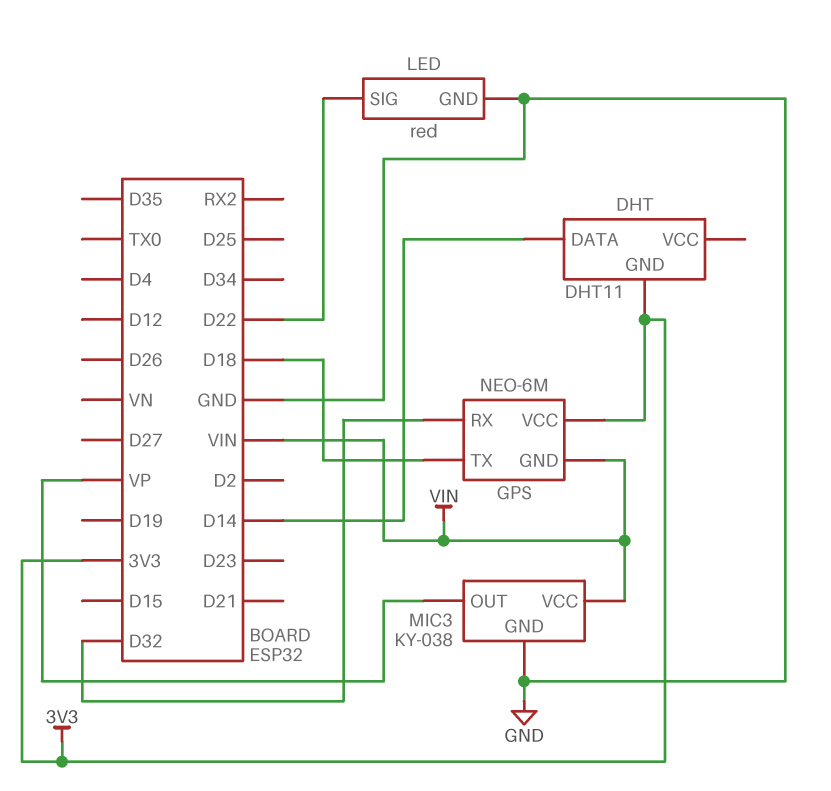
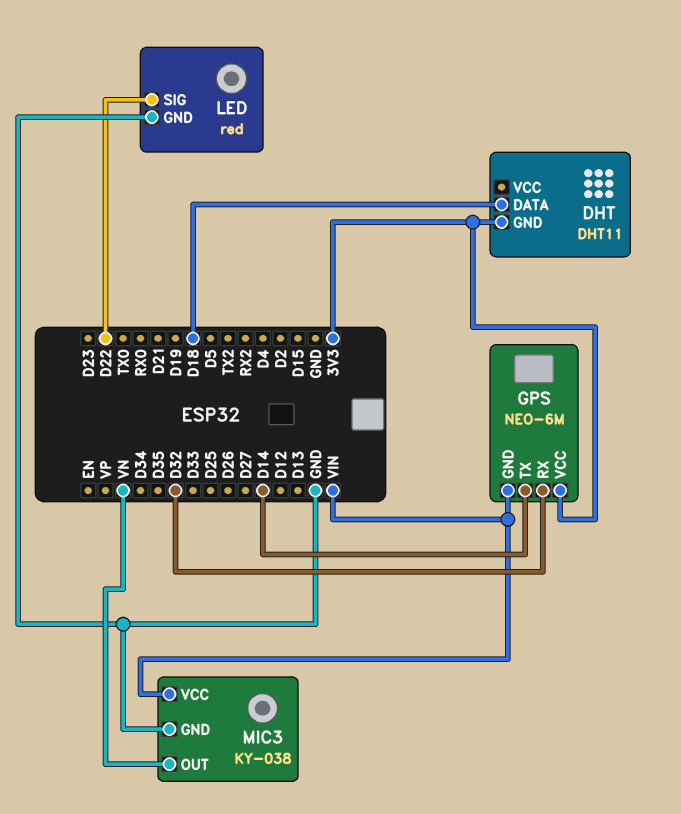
DHT pin DATA: D14 -> D18
GPS pin TX: D18 -> D14
MIC3 pin OUT: VP -> VN

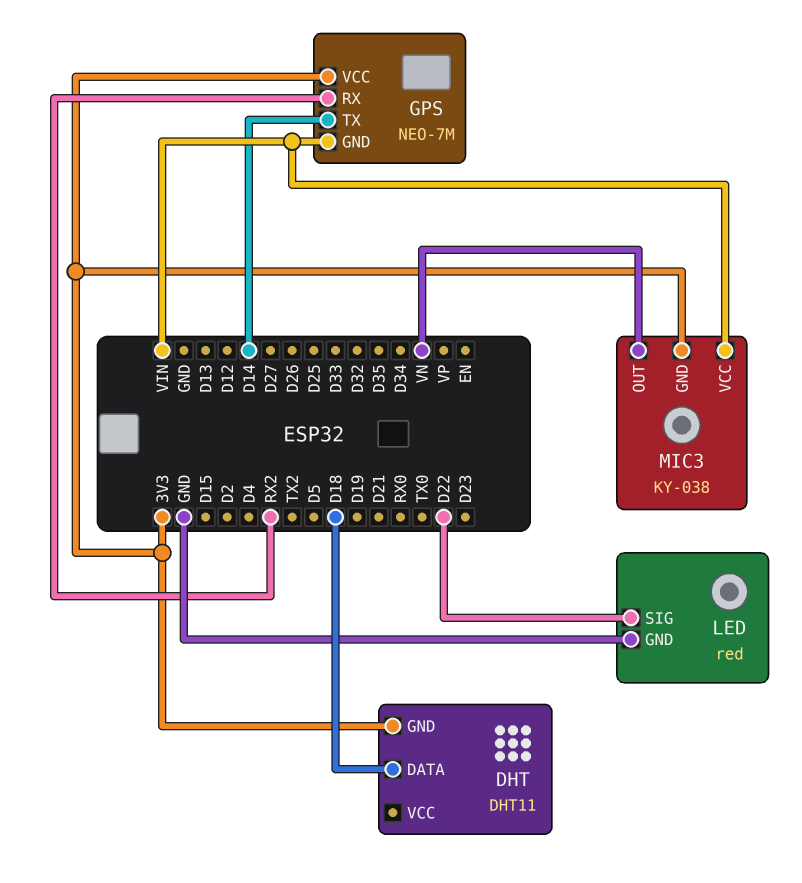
GPS: NEO-6M -> NEO-7M
GPS pin RX: D32 -> RX2
MIC3 pin GND: GND -> 3V3

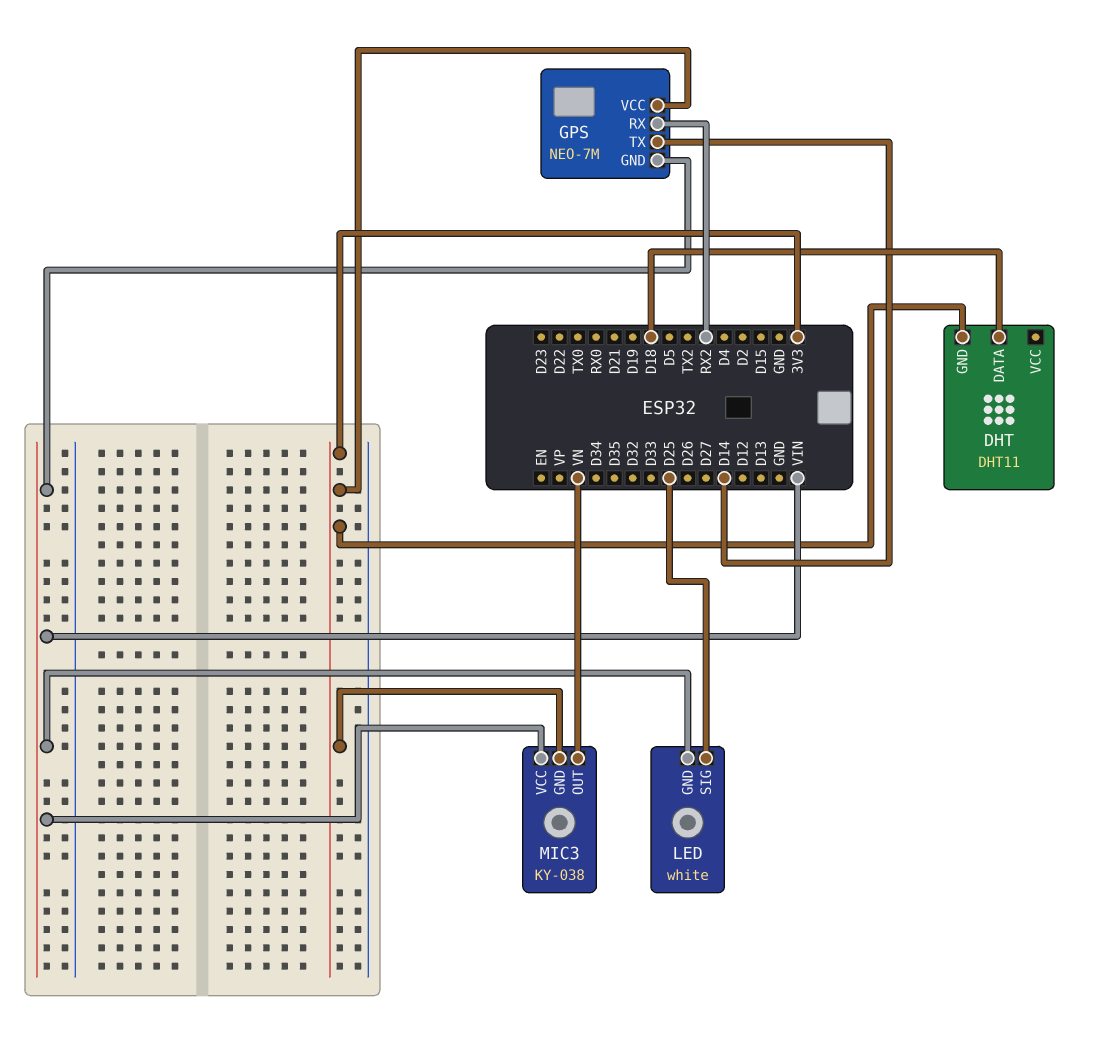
LED: red -> white
LED pin GND: GND -> VIN
LED pin SIG: D22 -> D25

